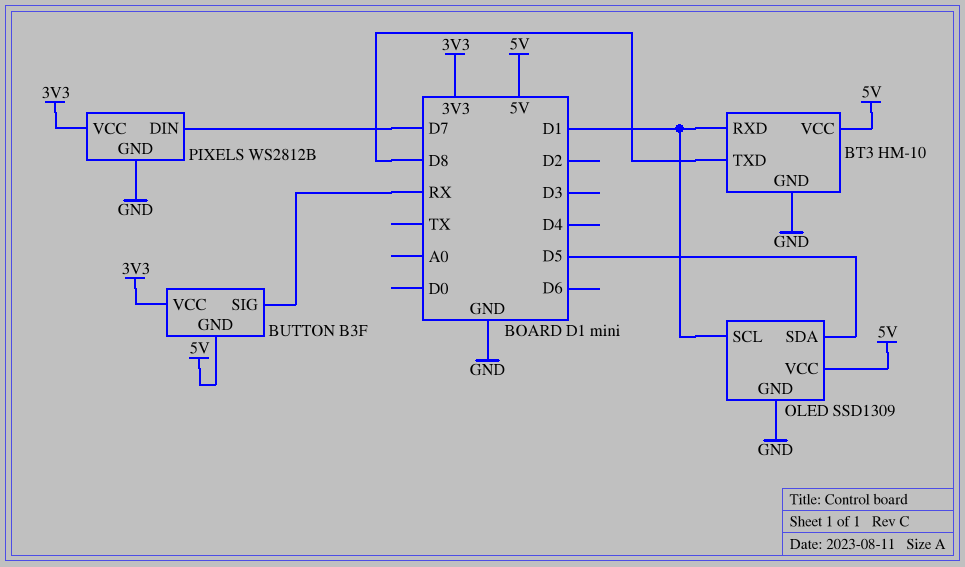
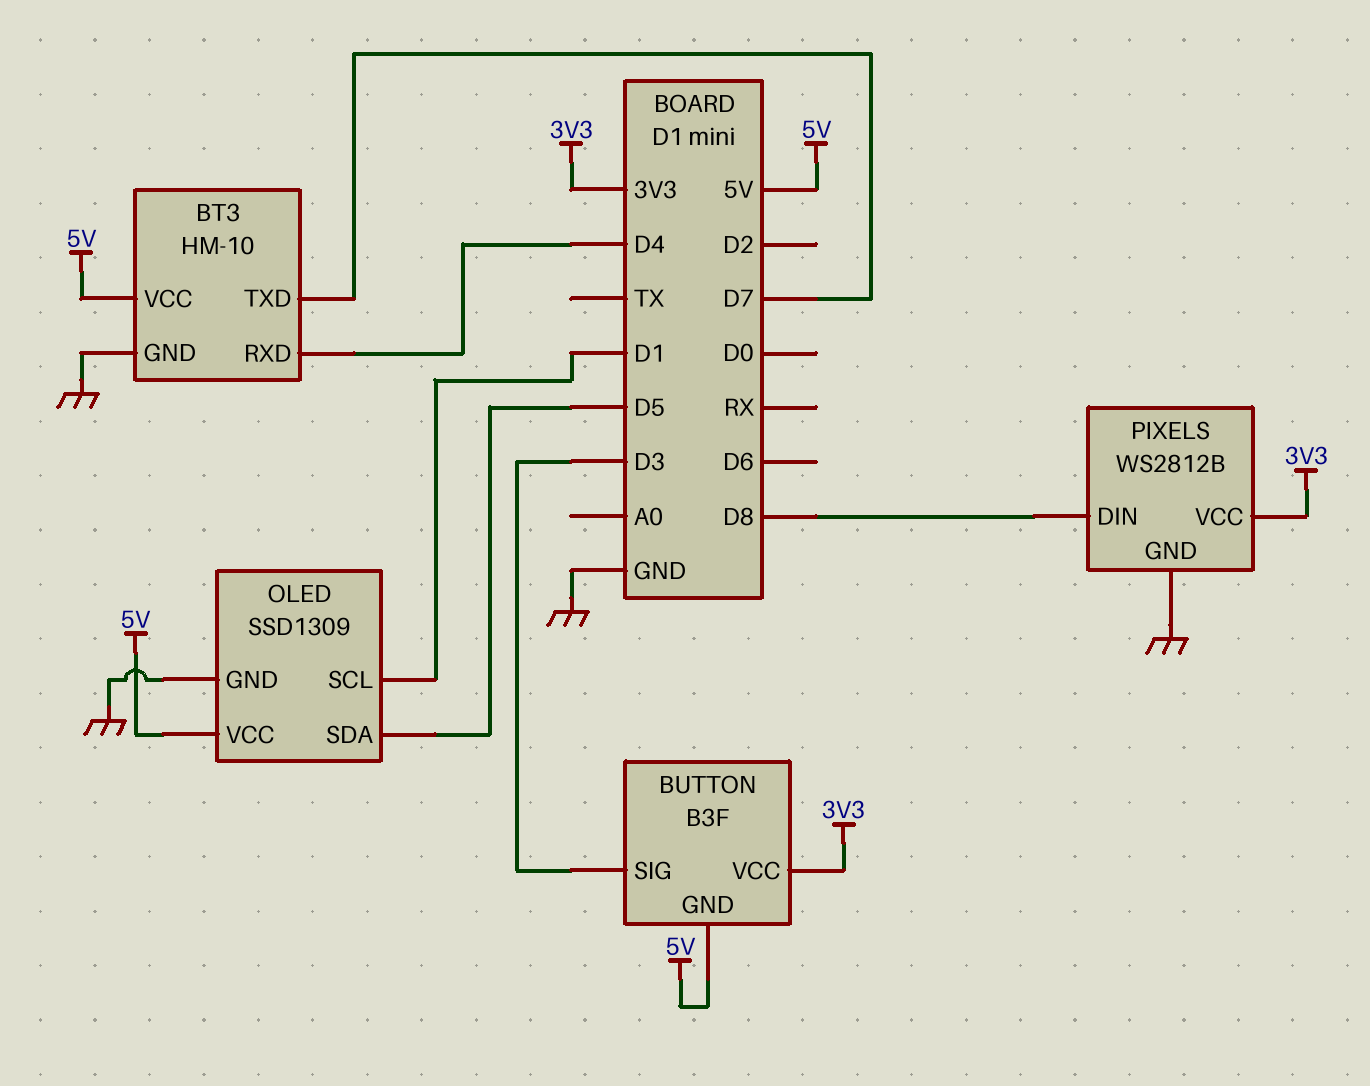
BT3 pin RXD: D1 -> D4
BT3 pin TXD: D8 -> D7
BUTTON pin SIG: RX -> D3
PIXELS pin DIN: D7 -> D8

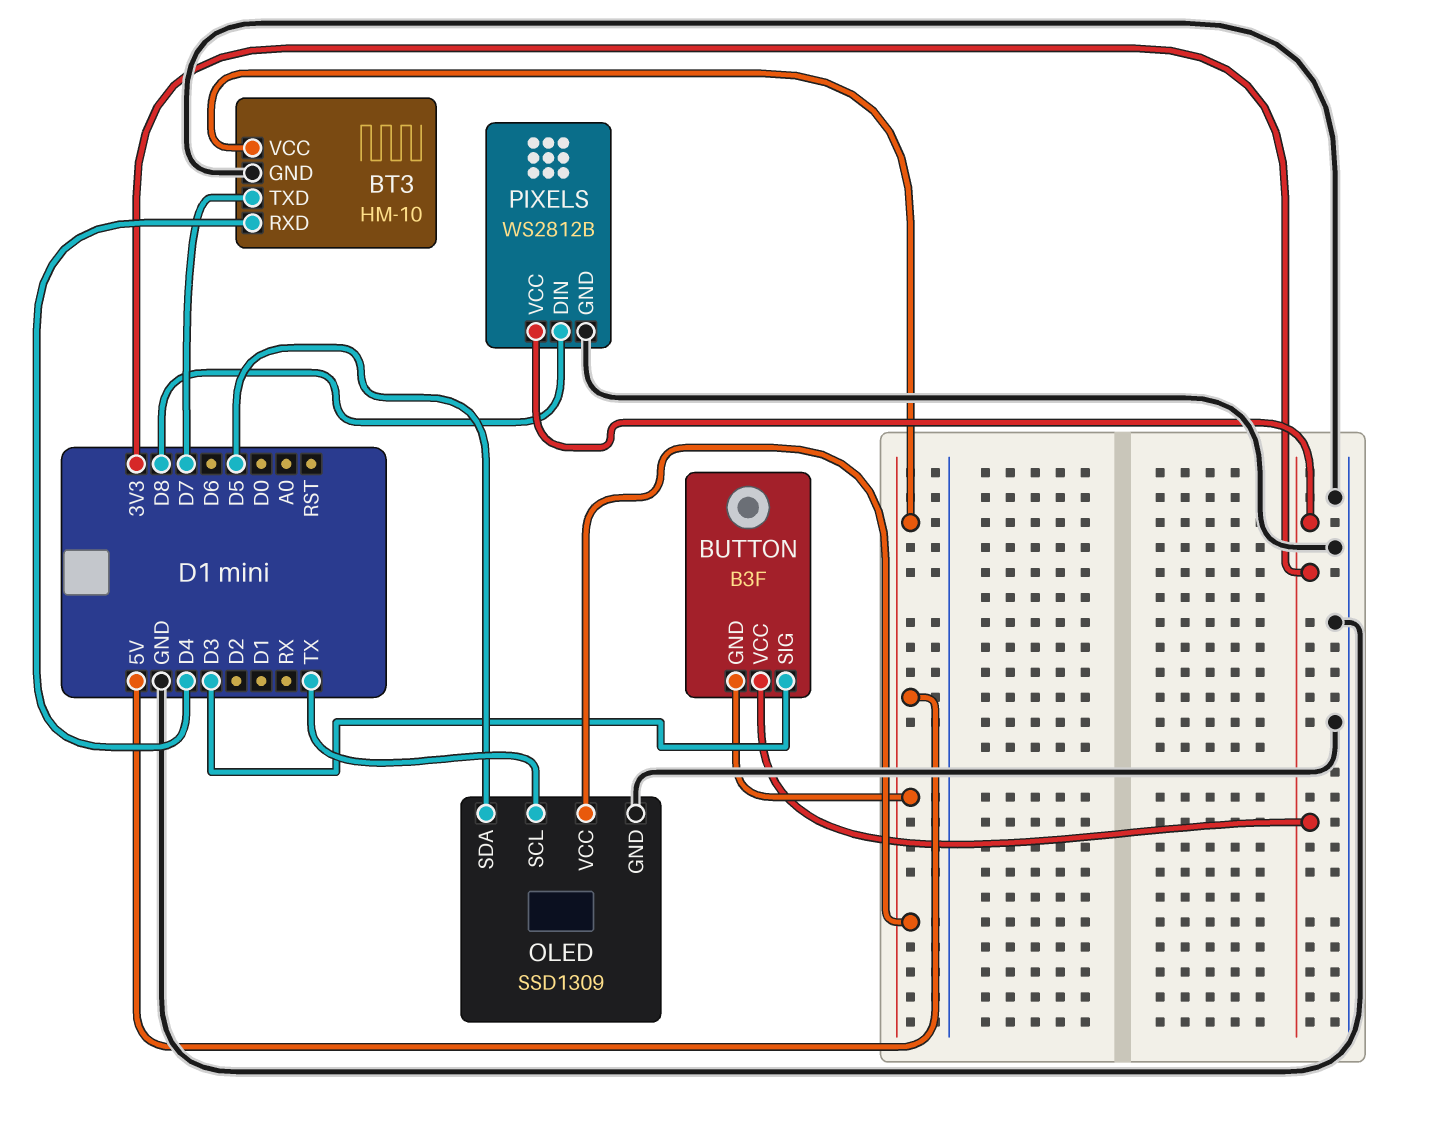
OLED pin SCL: D1 -> TX

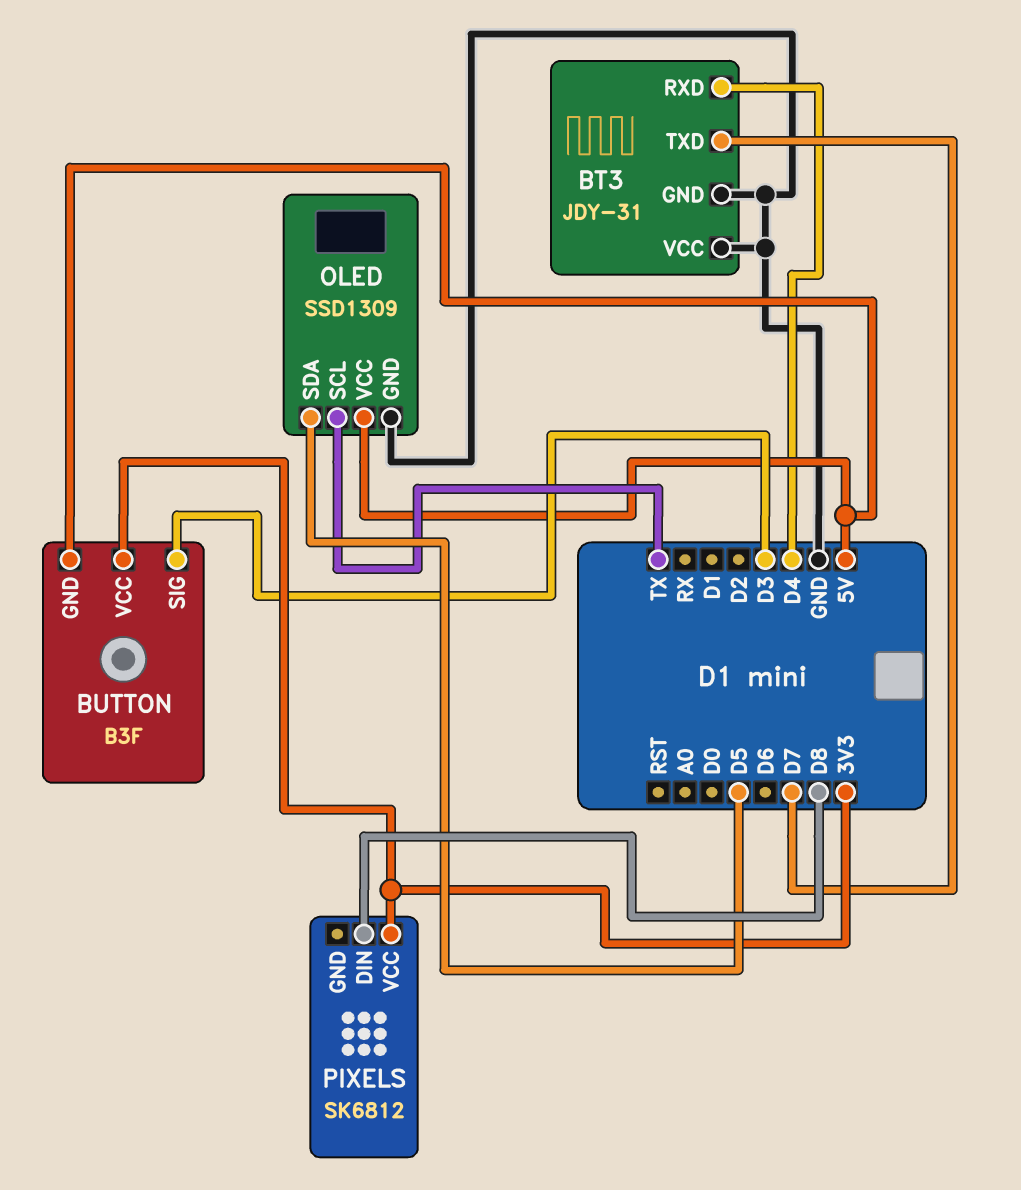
BT3: HM-10 -> JDY-31
BT3 pin VCC: 5V -> GND
PIXELS: WS2812B -> SK6812
PIXELS pin GND: GND -> none

